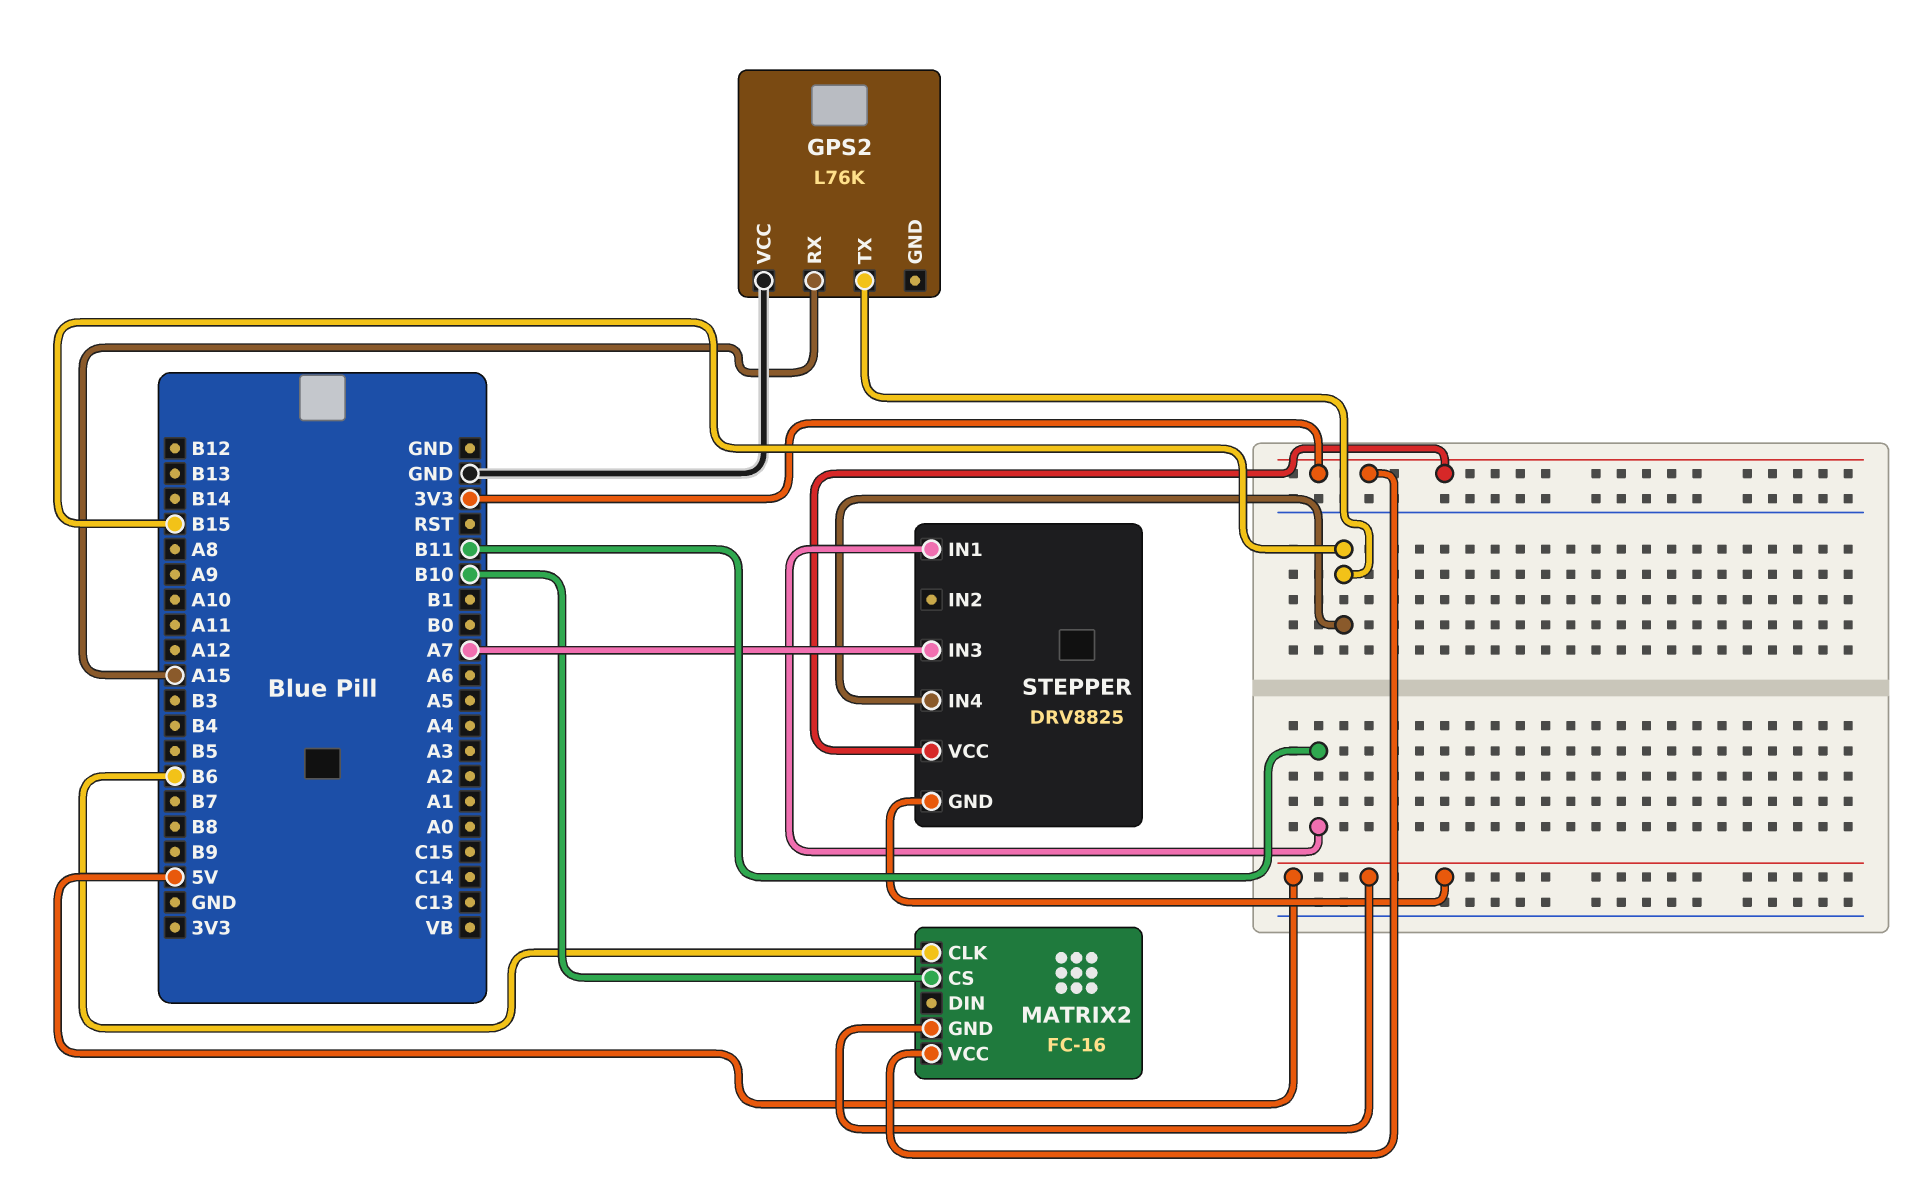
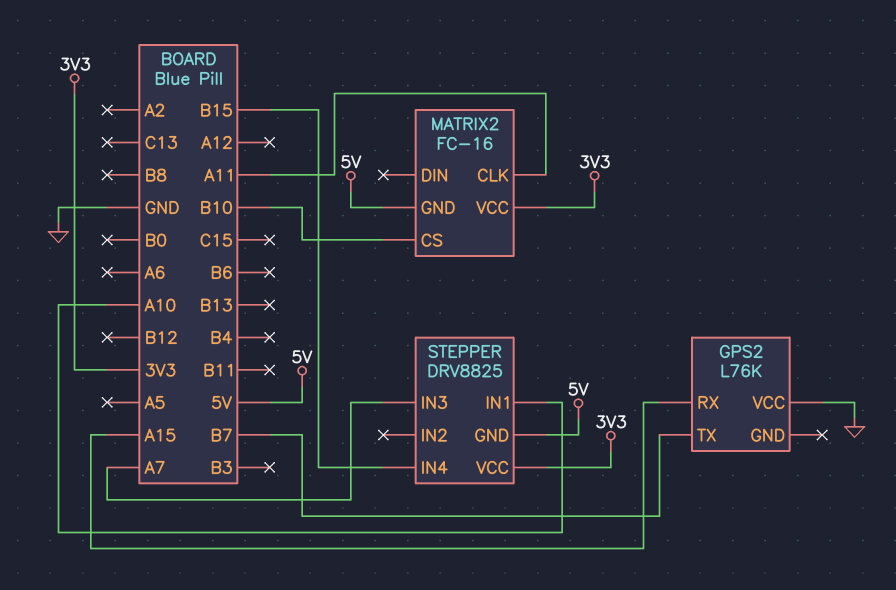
GPS2 pin TX: B15 -> B7
MATRIX2 pin CLK: B6 -> A11
STEPPER pin IN1: B11 -> A10

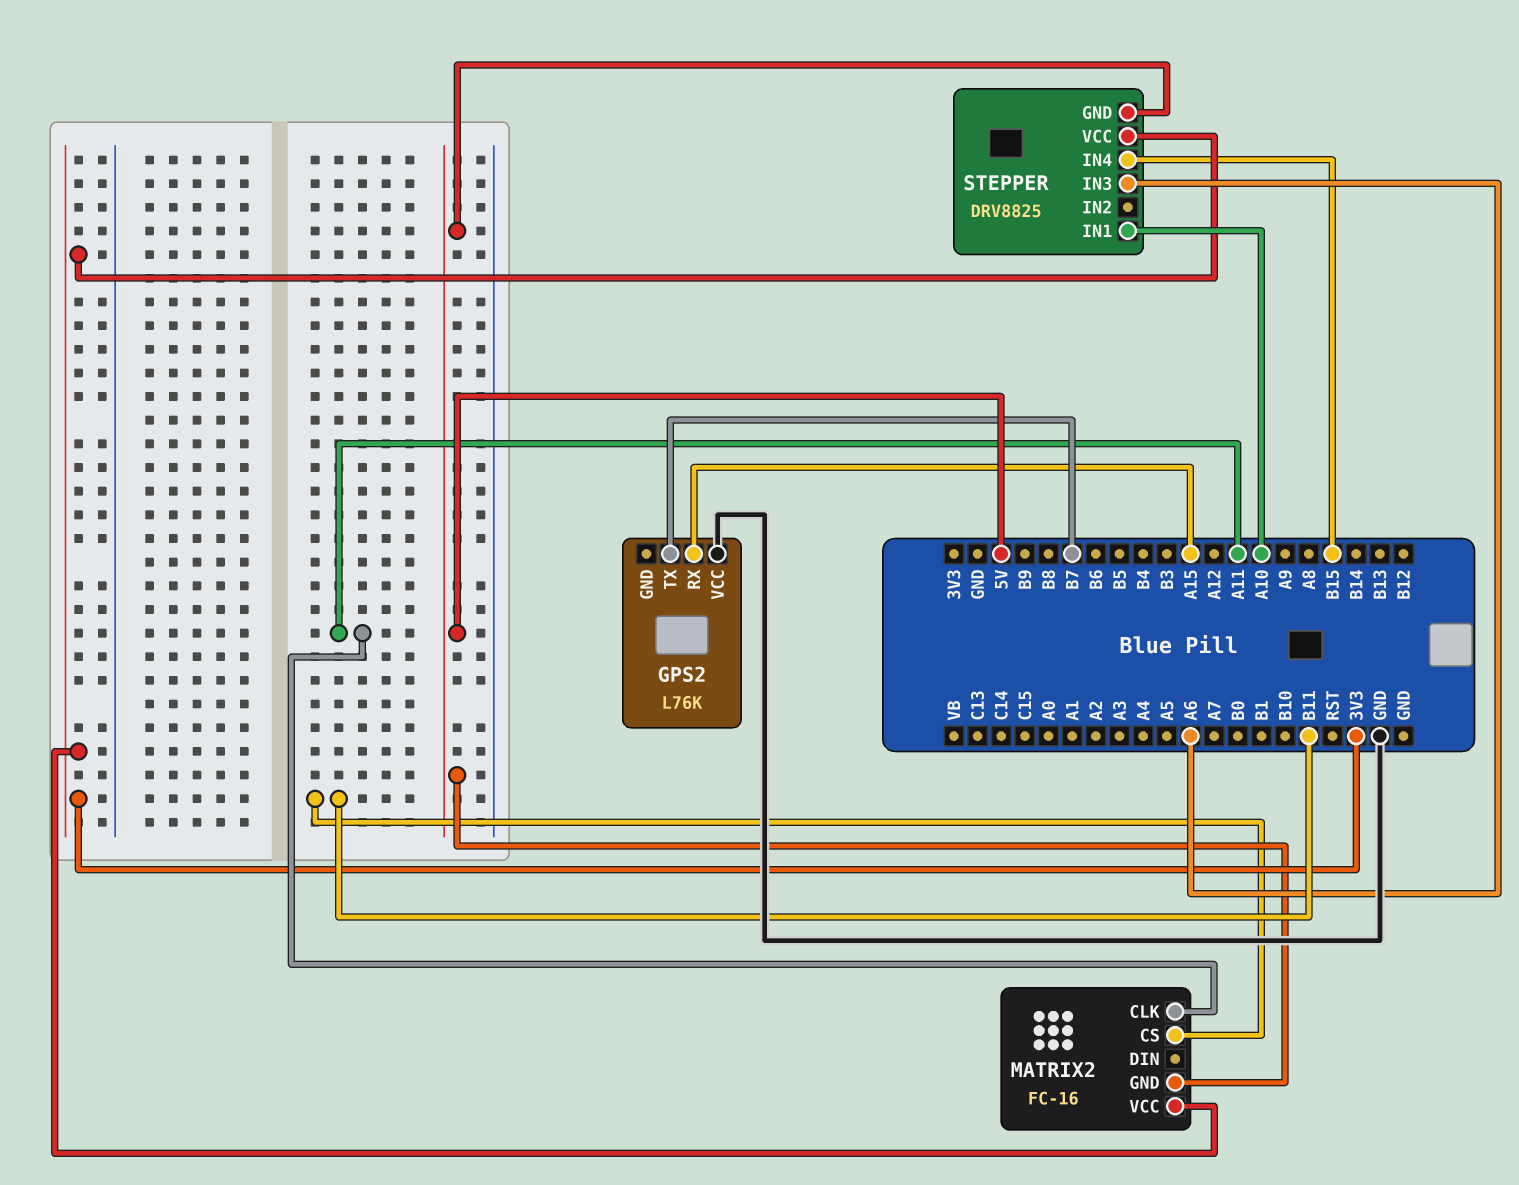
MATRIX2 pin CS: B10 -> B11
STEPPER pin IN3: A7 -> A6

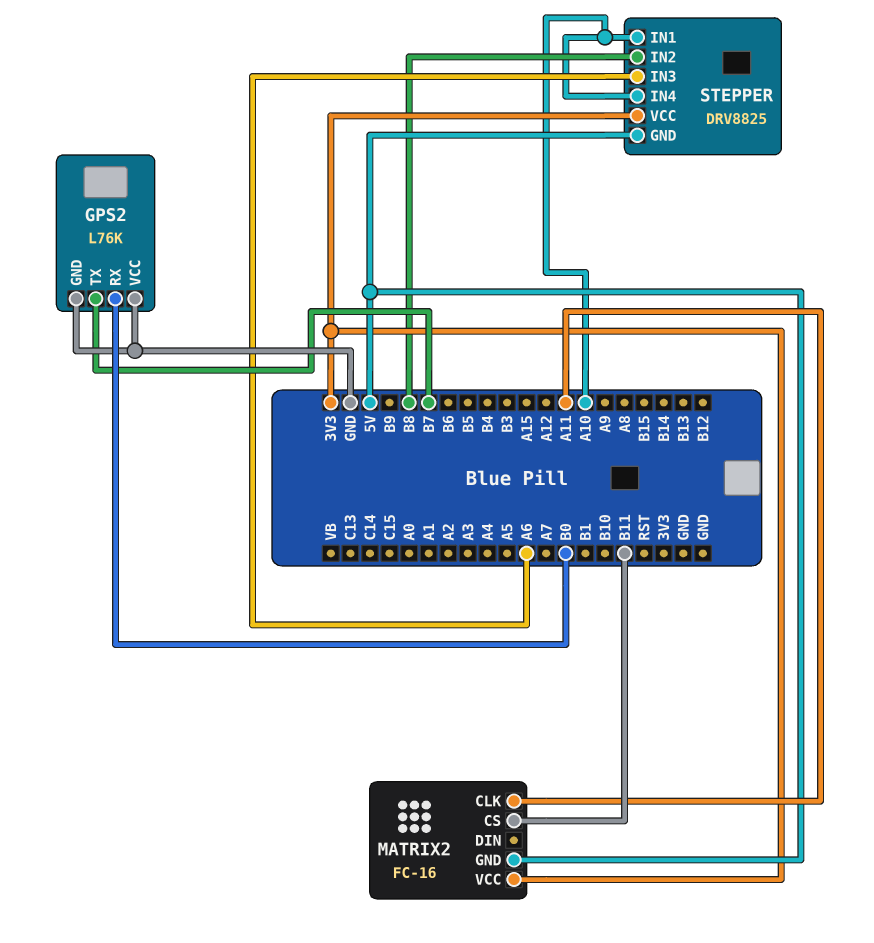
GPS2 pin GND: none -> GND
GPS2 pin RX: A15 -> B0
STEPPER pin IN2: none -> B8
STEPPER pin IN4: B15 -> A10

